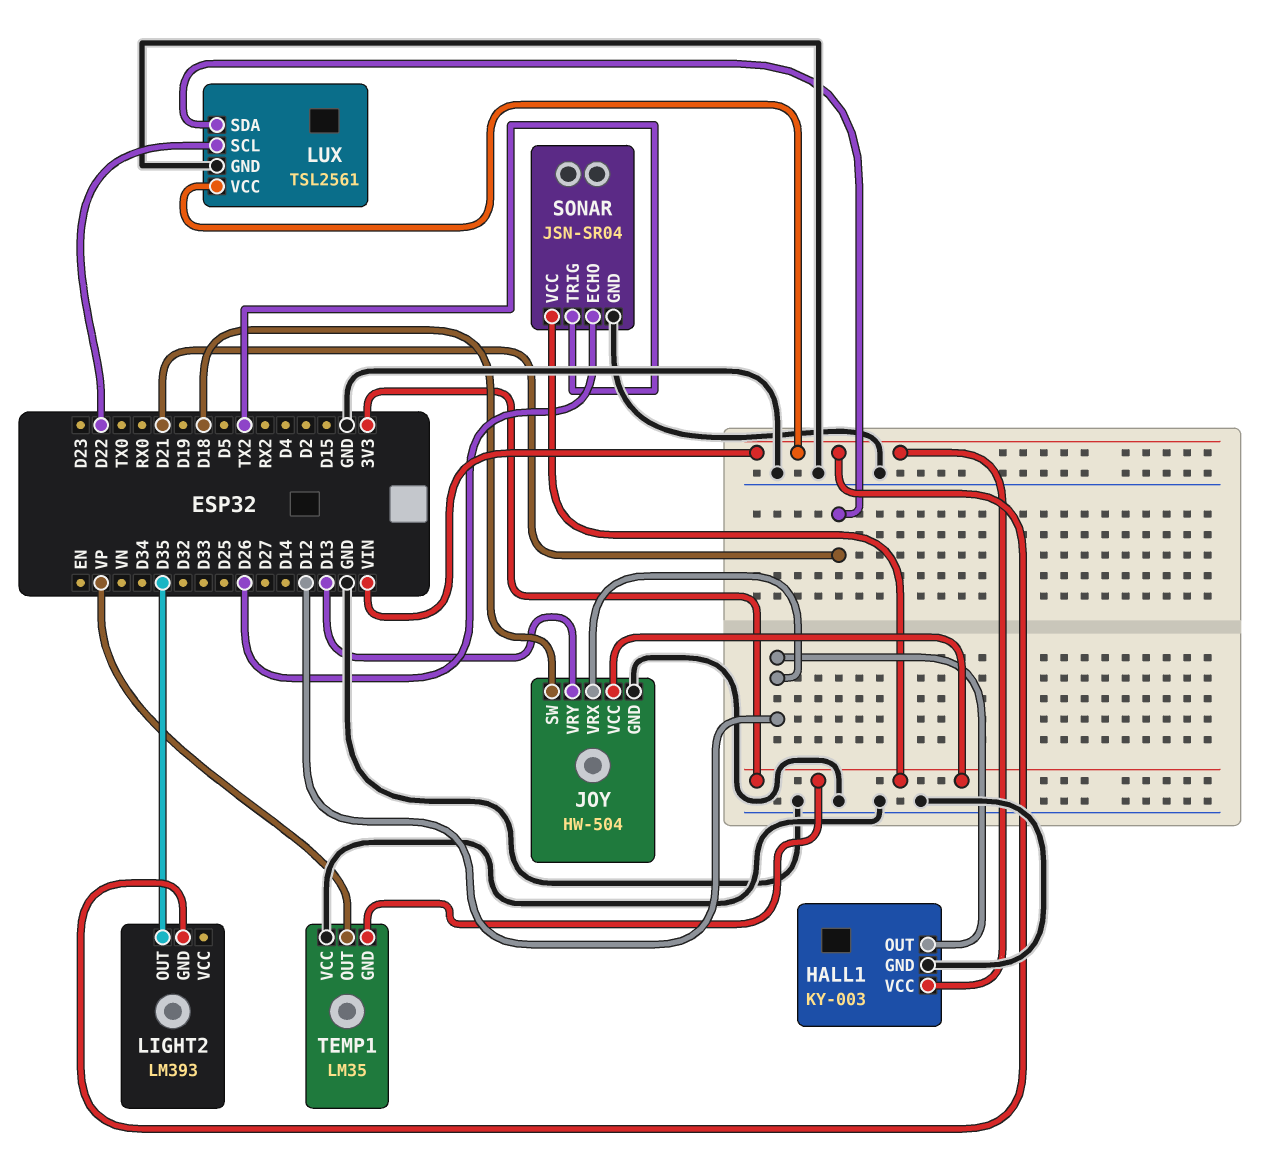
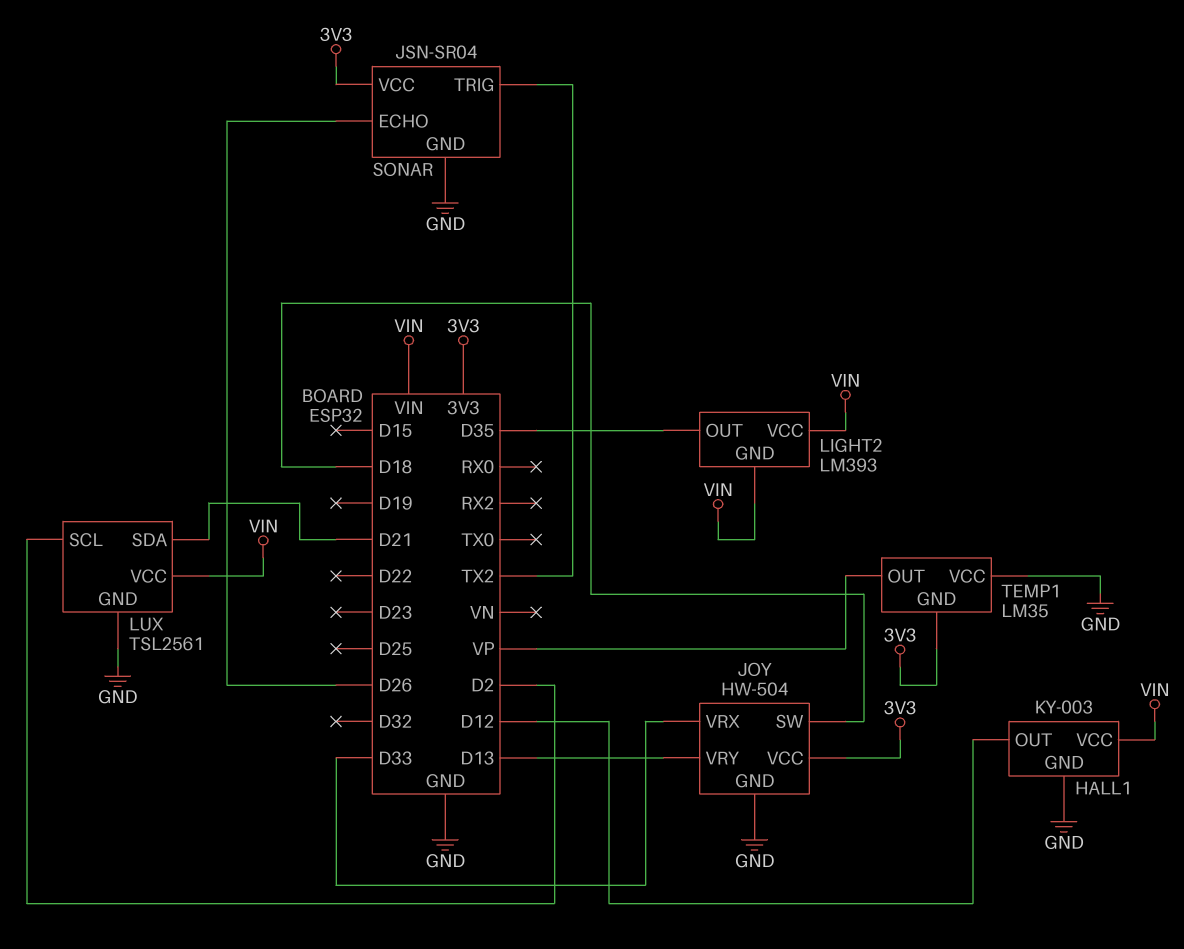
JOY pin VRX: D12 -> D33
LIGHT2 pin VCC: none -> VIN
LUX pin SCL: D22 -> D2

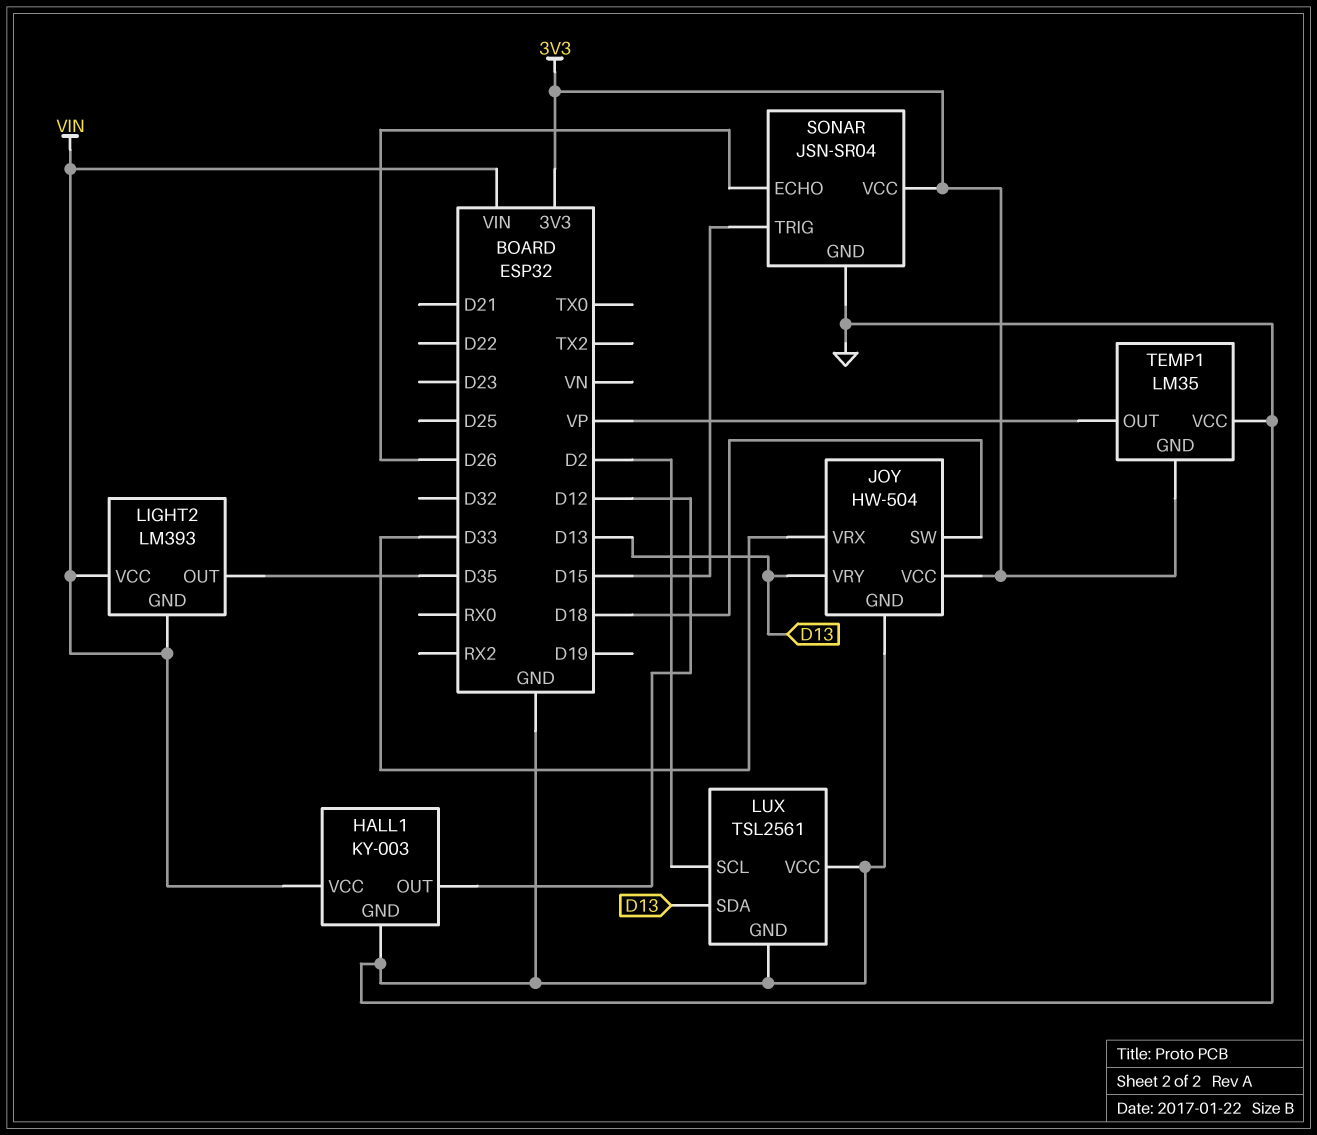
LUX pin SDA: D21 -> D13
LUX pin VCC: VIN -> GND
SONAR pin TRIG: TX2 -> D15

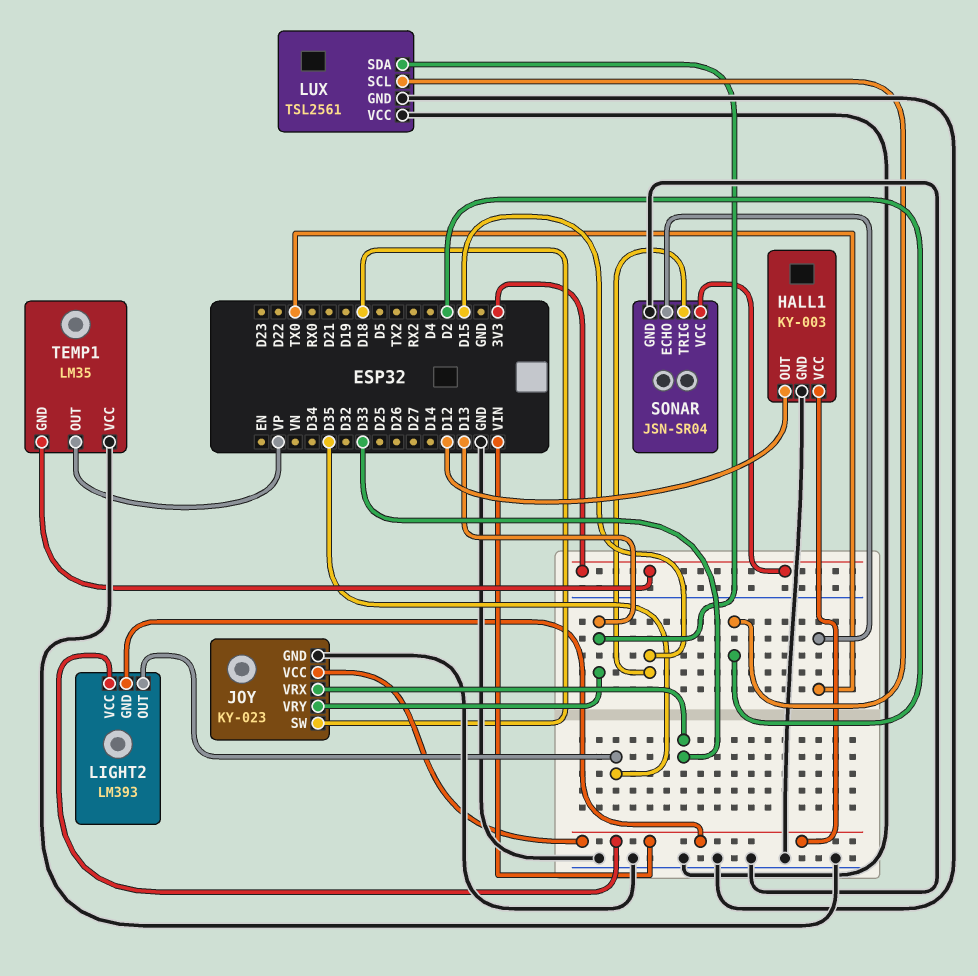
JOY: HW-504 -> KY-023
JOY pin VCC: 3V3 -> VIN
SONAR pin ECHO: D26 -> TX0

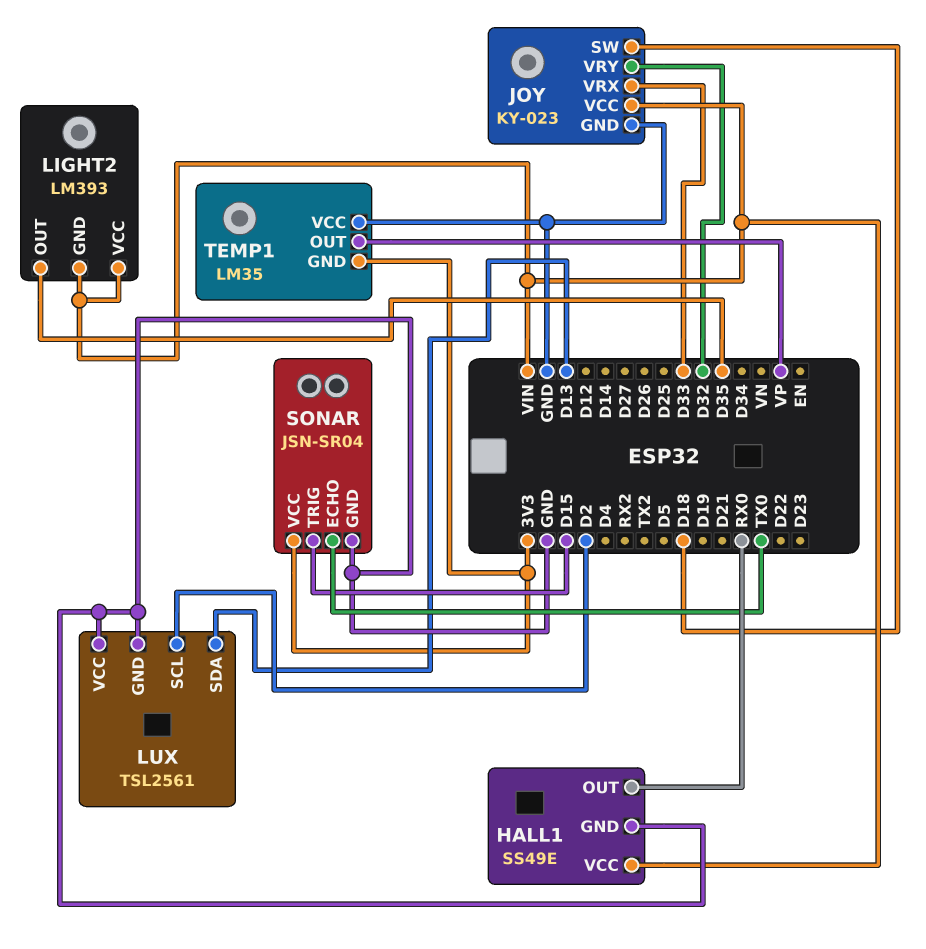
HALL1: KY-003 -> SS49E
HALL1 pin OUT: D12 -> RX0
JOY pin VRY: D13 -> D32

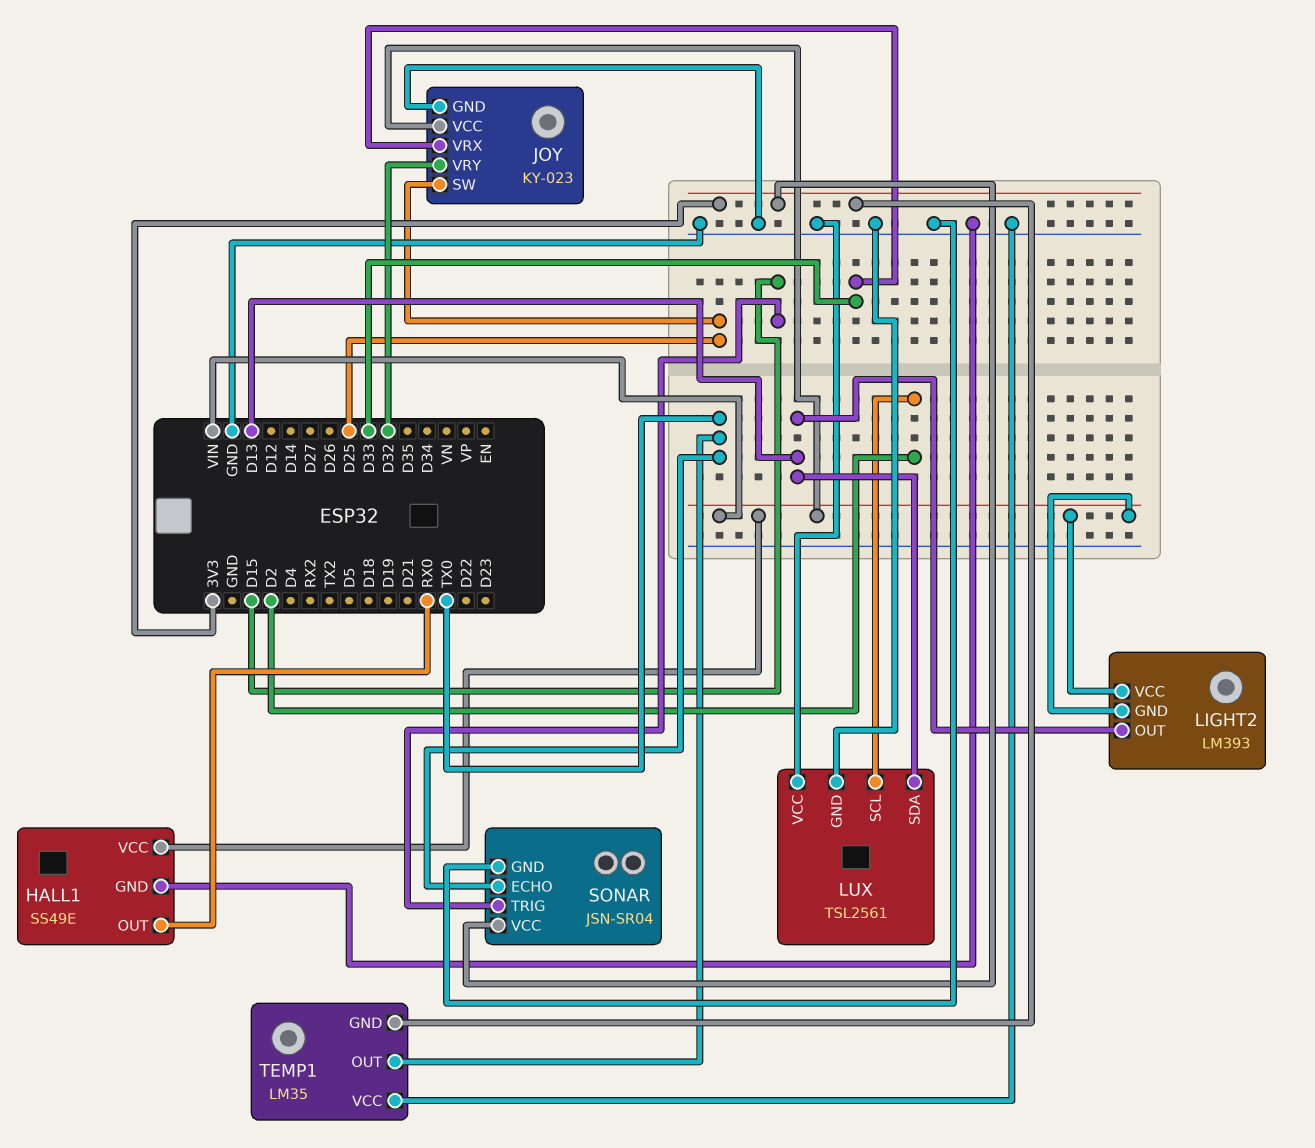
JOY pin SW: D18 -> D25
LIGHT2 pin OUT: D35 -> D13
TEMP1 pin OUT: VP -> TX0

